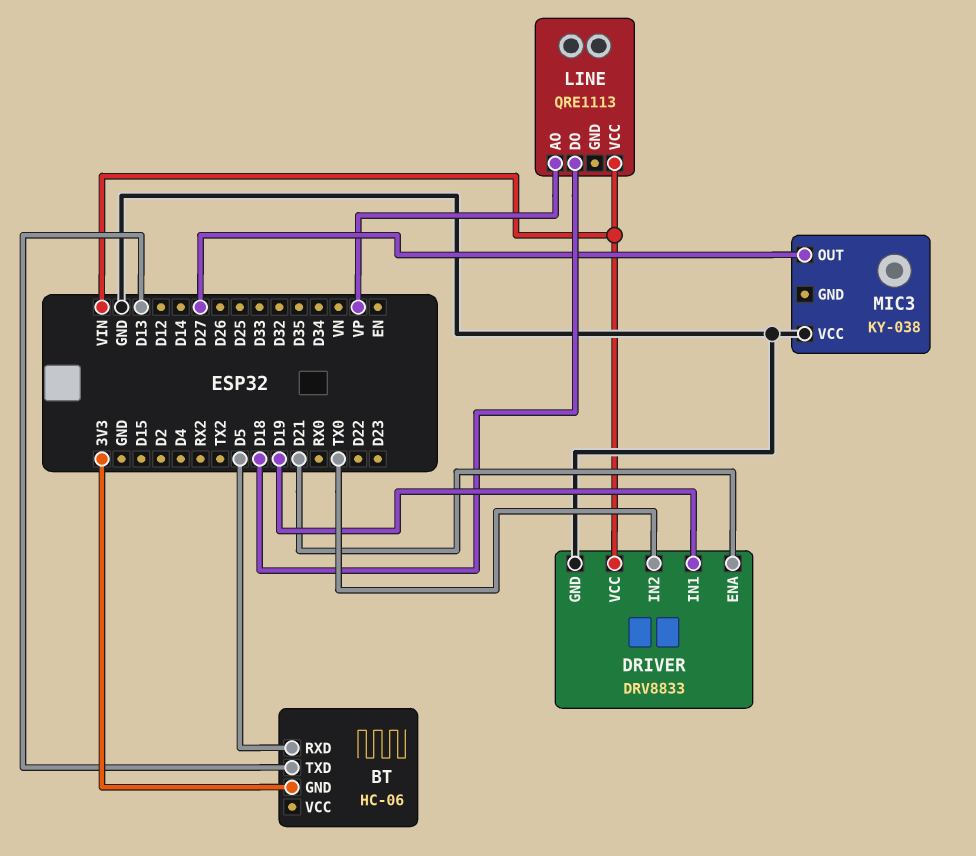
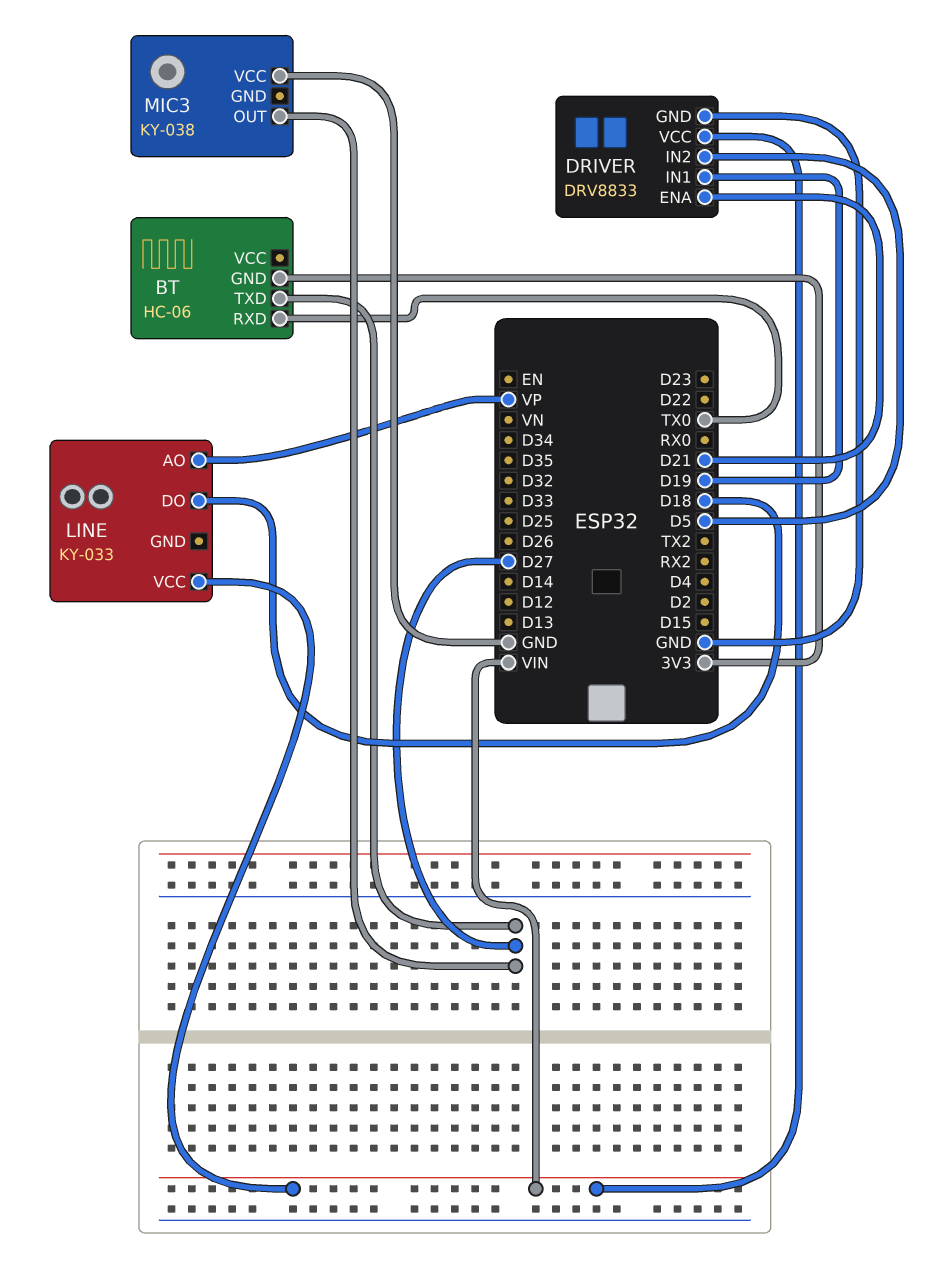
BT pin RXD: D5 -> TX0
BT pin TXD: D13 -> D27
DRIVER pin IN2: TX0 -> D5
LINE: QRE1113 -> KY-033

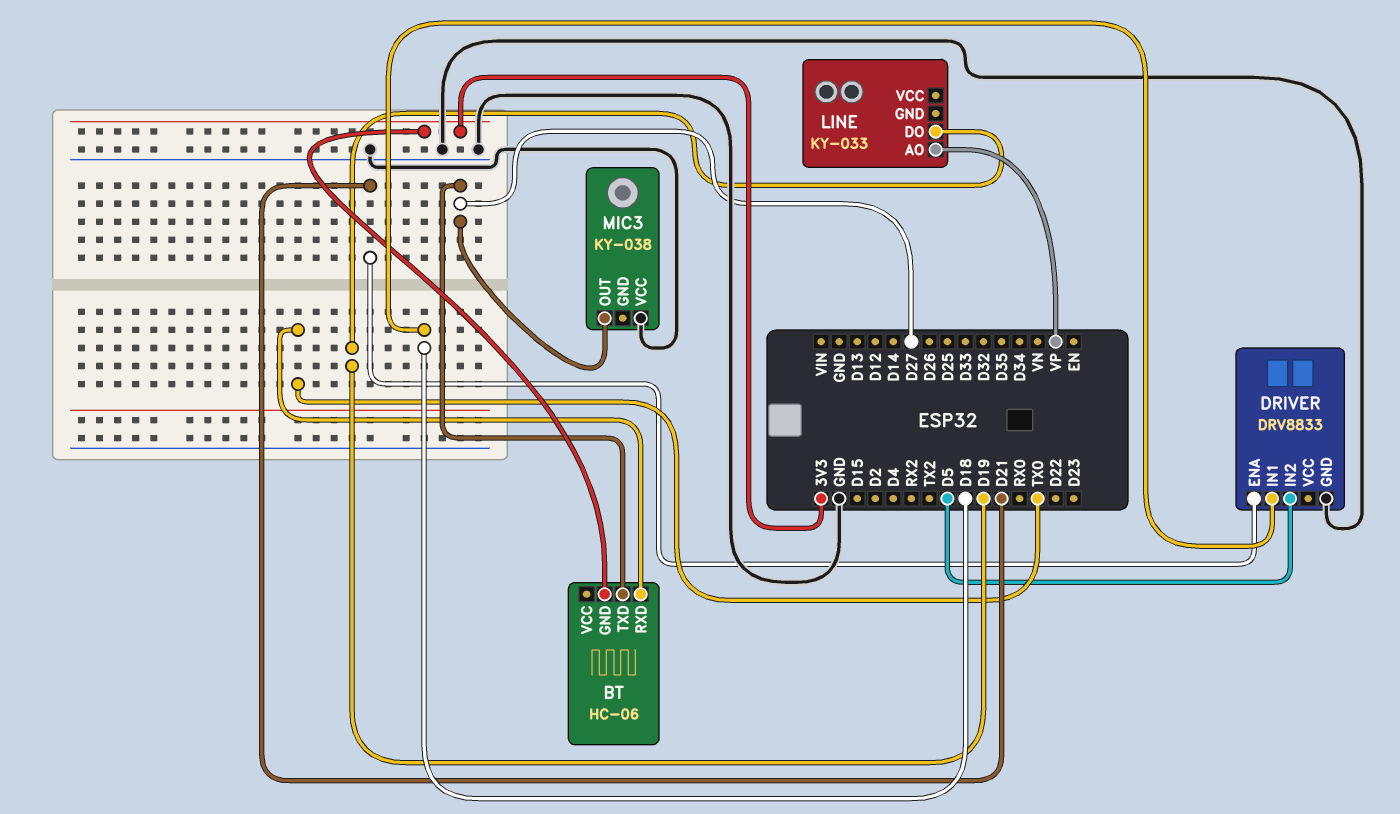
DRIVER pin IN1: D19 -> D18
DRIVER pin VCC: VIN -> none
LINE pin DO: D18 -> D19
LINE pin VCC: VIN -> none

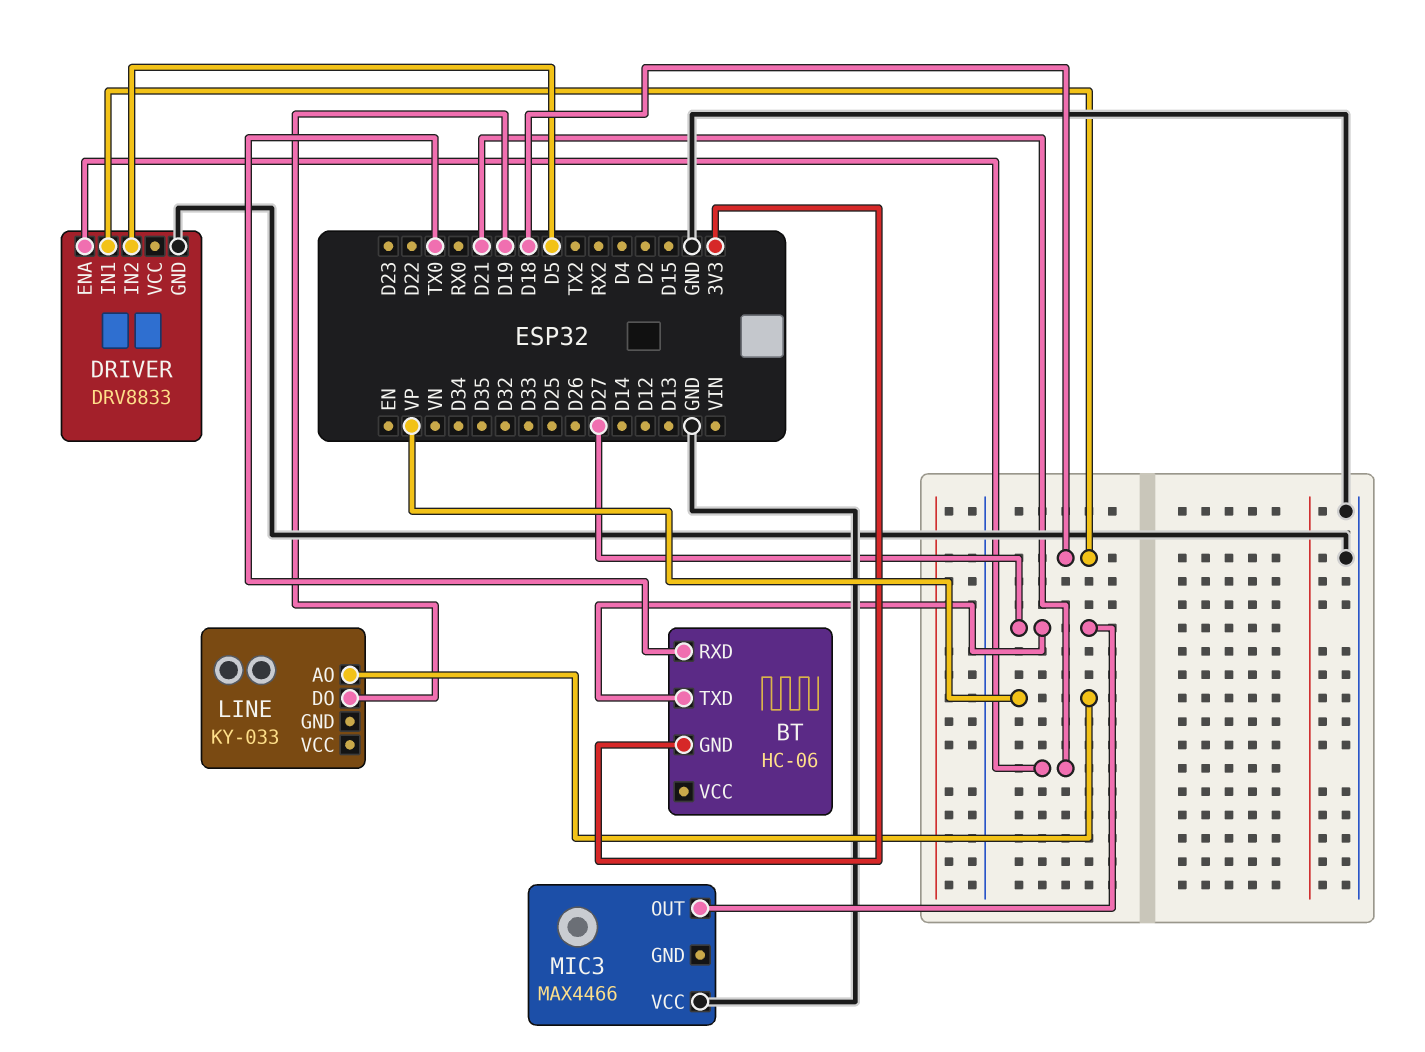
MIC3: KY-038 -> MAX4466

